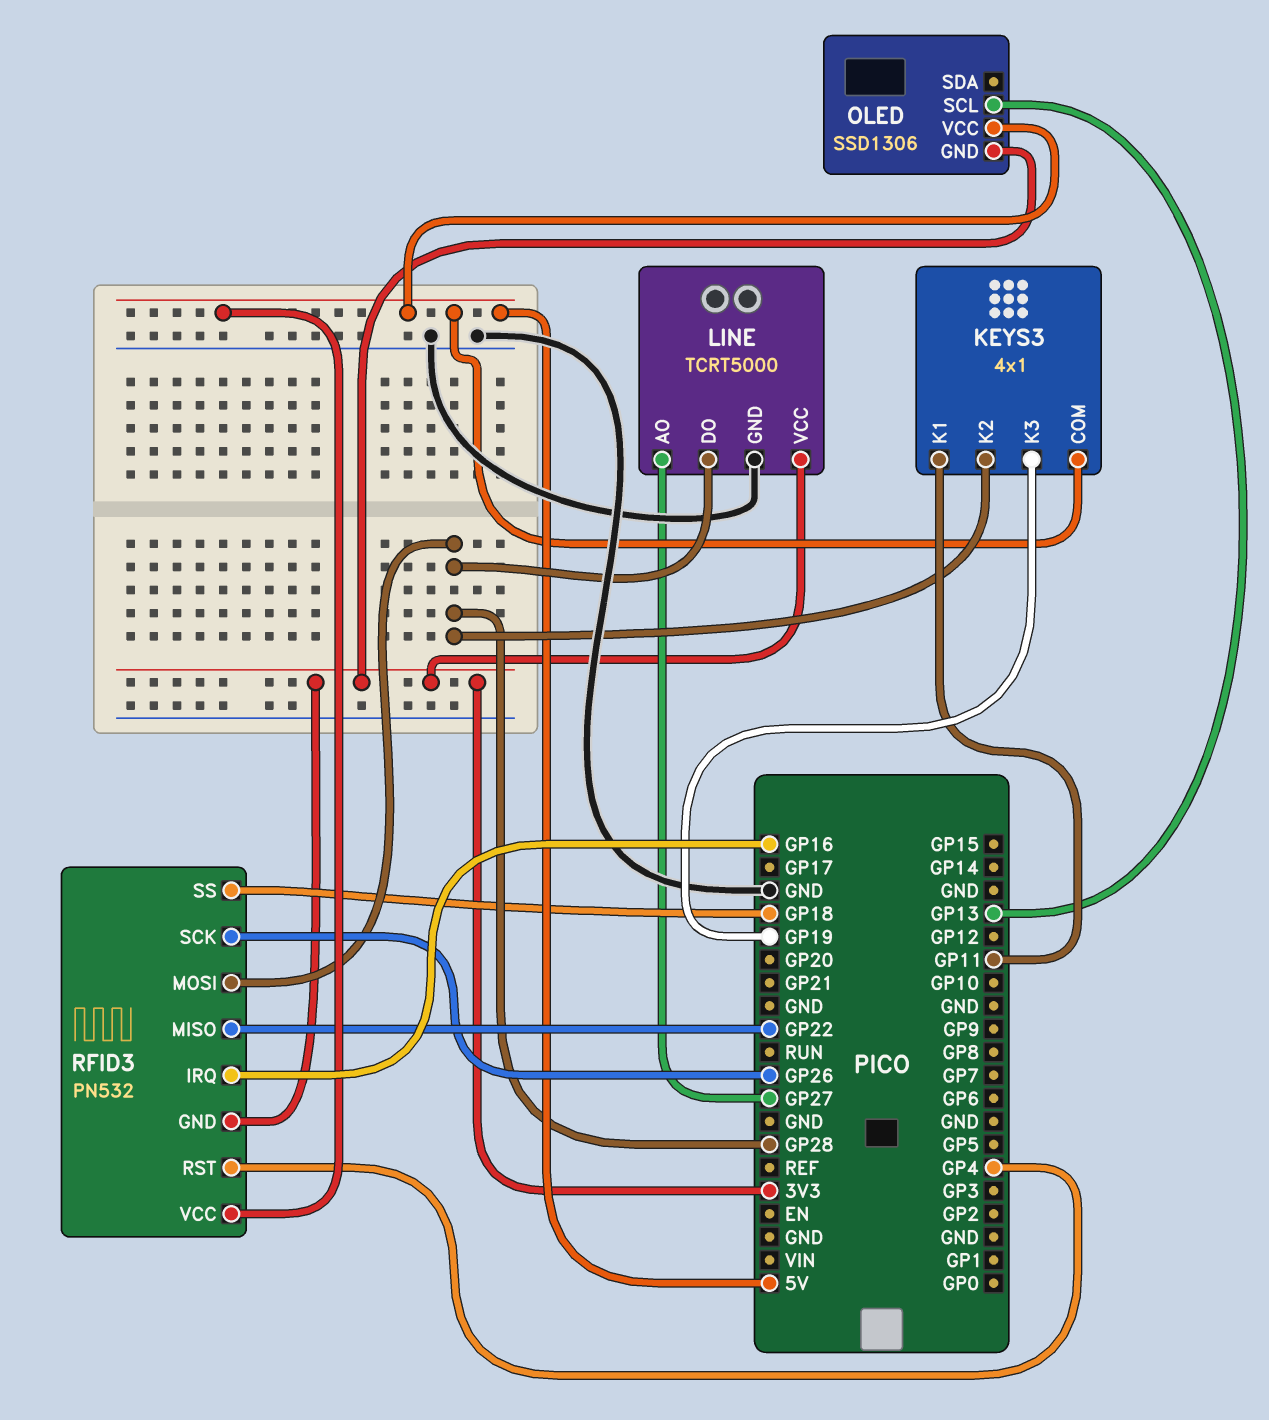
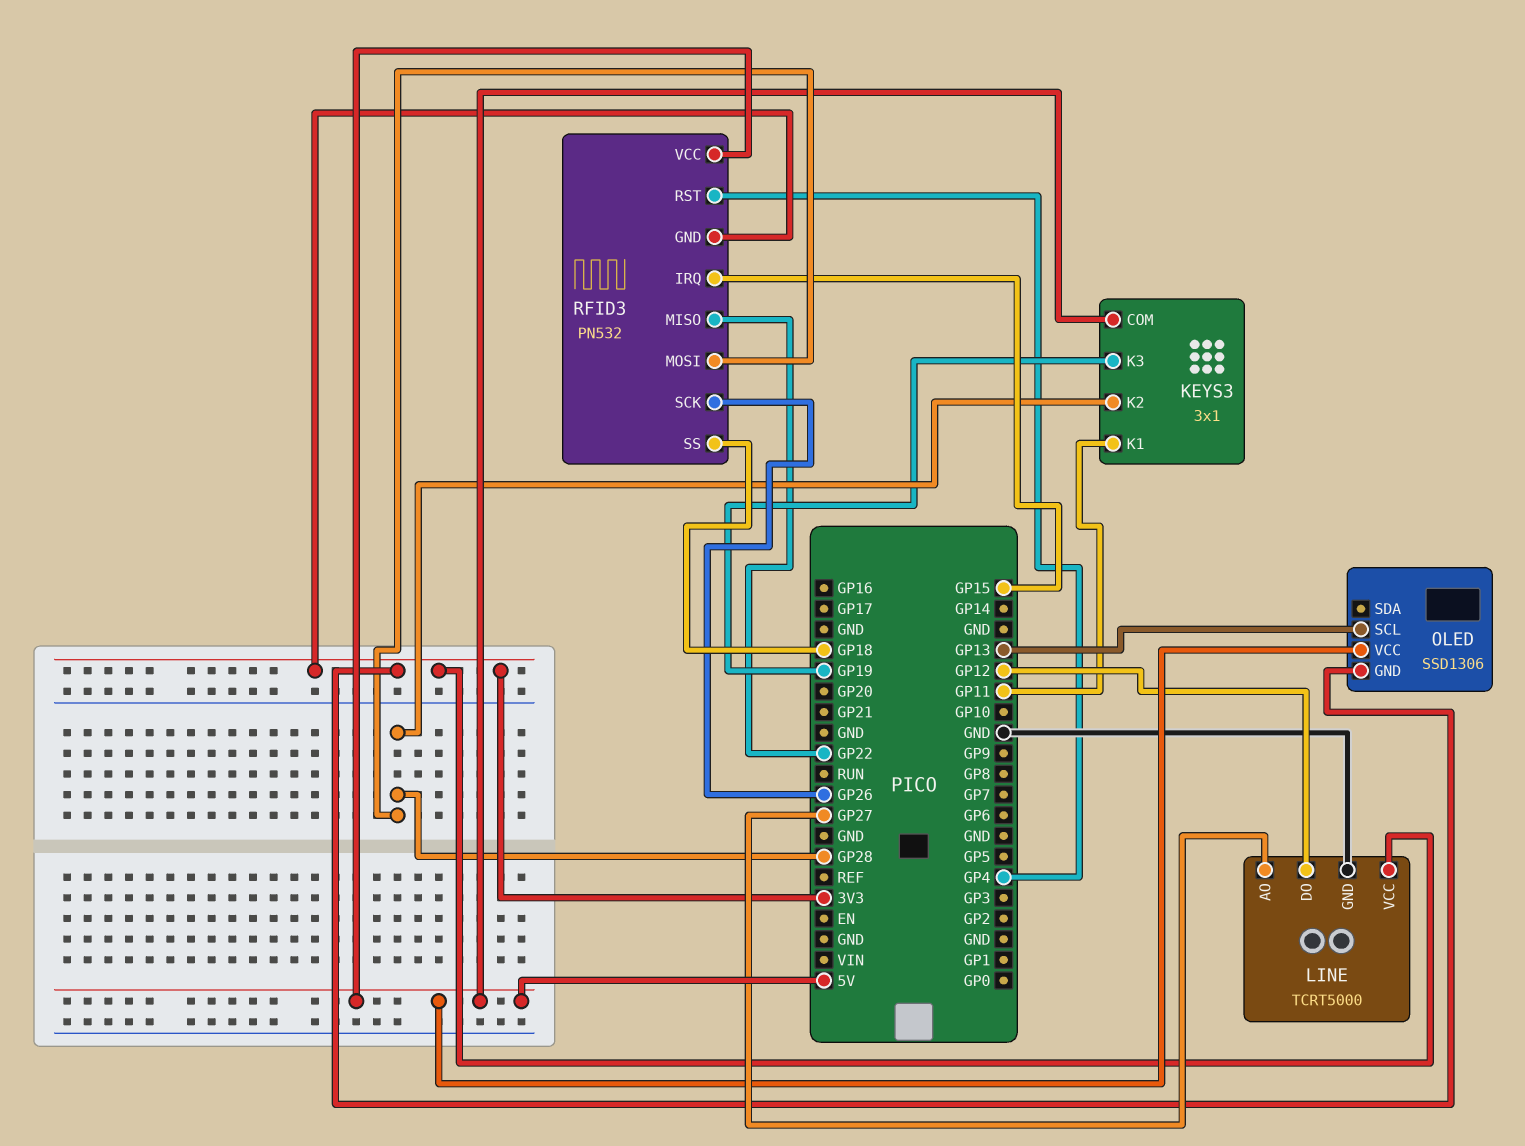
KEYS3: 4x1 -> 3x1
LINE pin DO: GP28 -> GP12
RFID3 pin IRQ: GP16 -> GP15

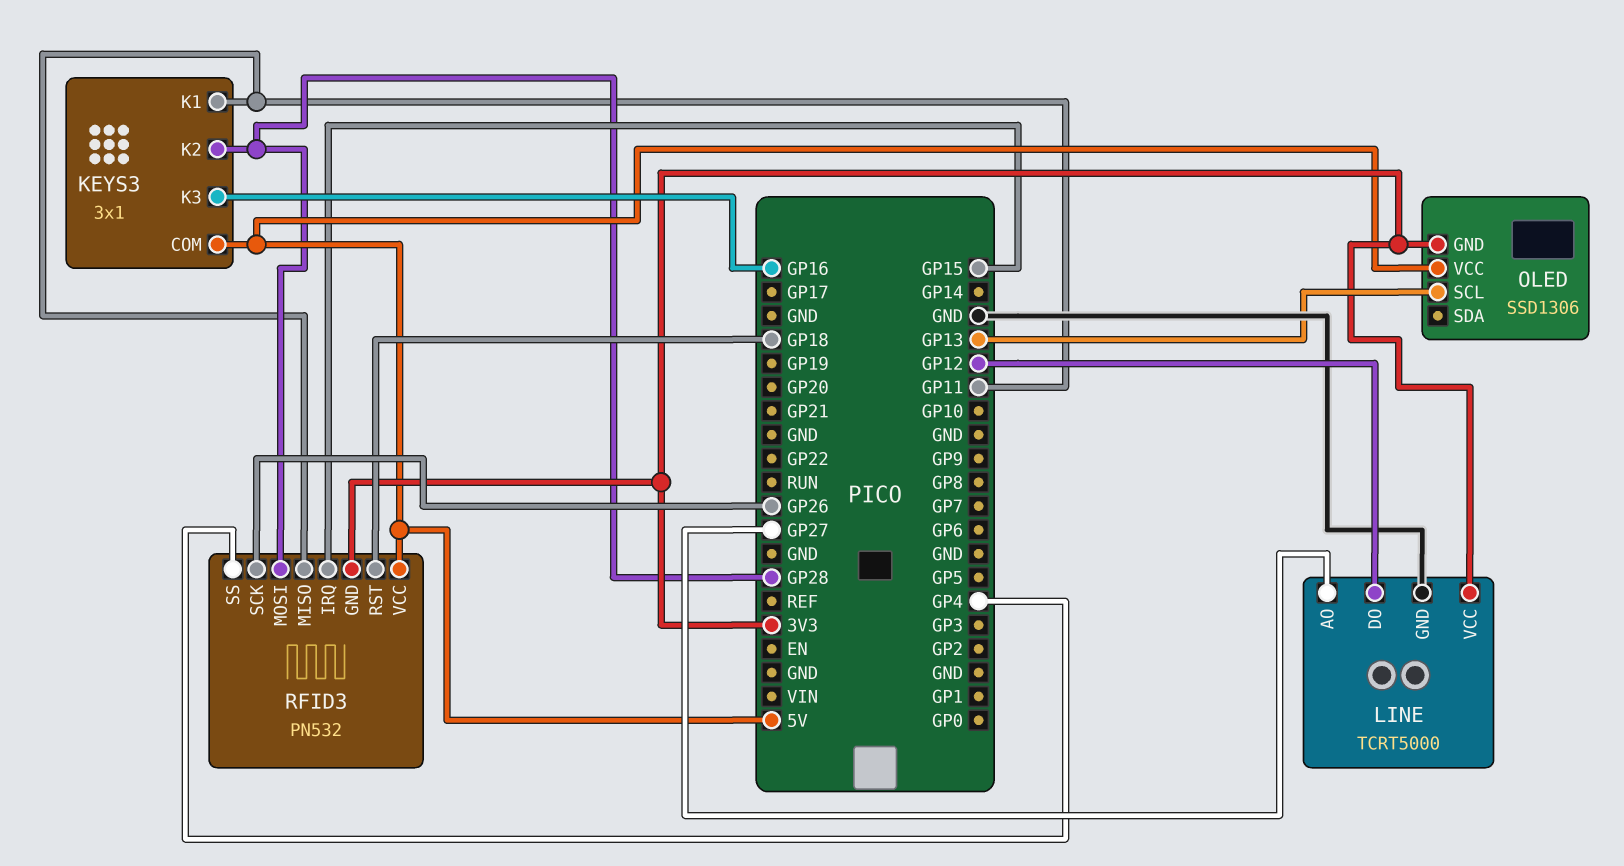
KEYS3 pin K3: GP19 -> GP16
RFID3 pin MISO: GP22 -> GP11
RFID3 pin RST: GP4 -> GP18
RFID3 pin SS: GP18 -> GP4

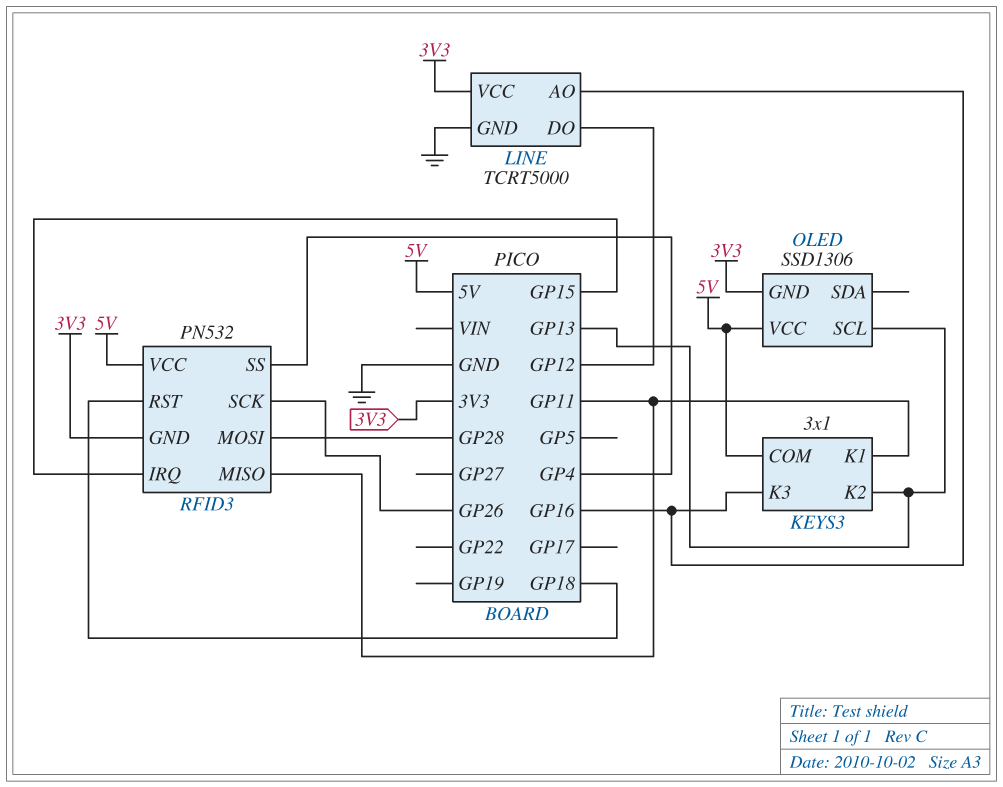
KEYS3 pin K2: GP28 -> GP13
LINE pin AO: GP27 -> GP16

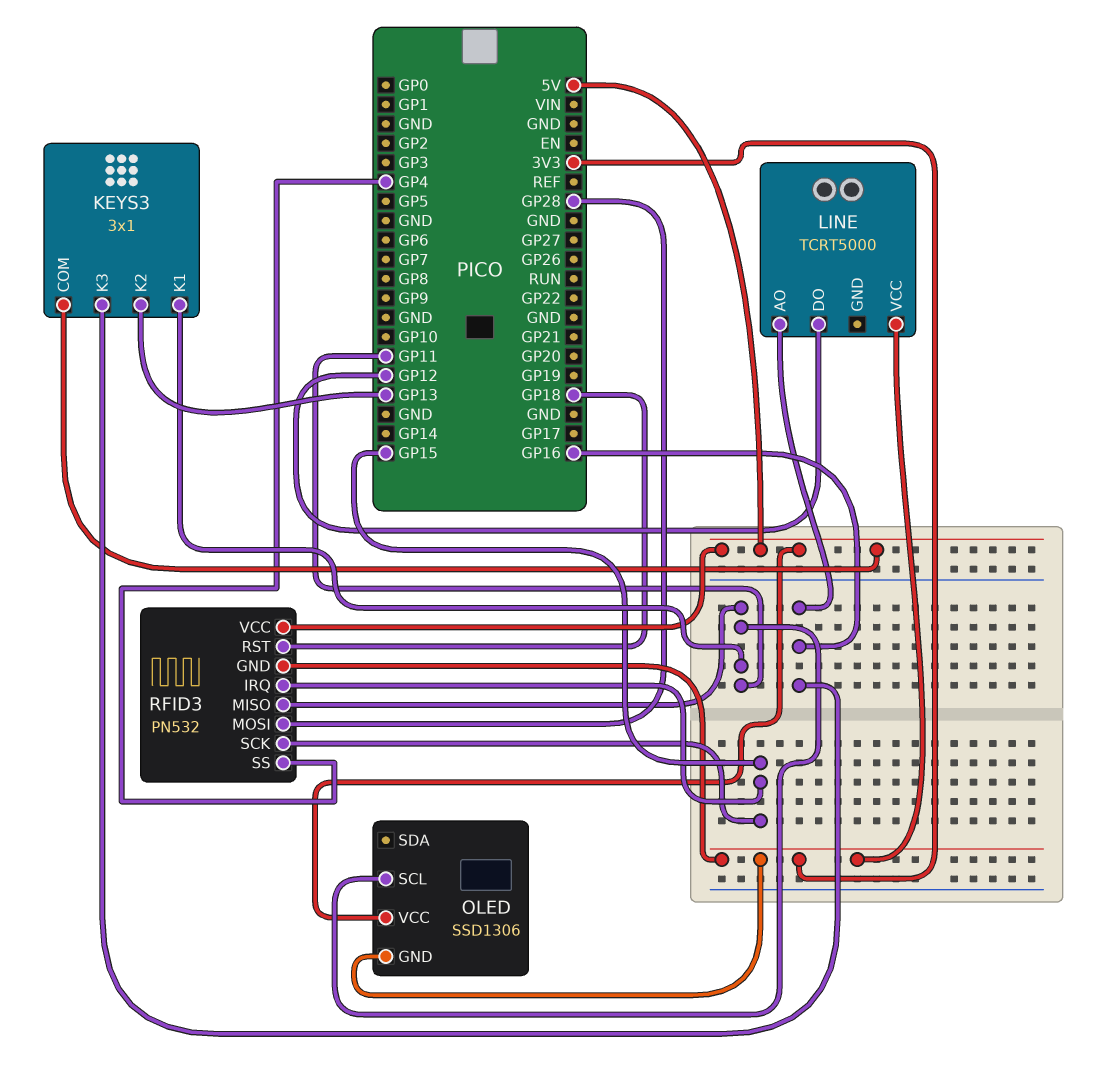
LINE pin GND: GND -> none
OLED pin SCL: GP13 -> GP11
RFID3 pin SCK: GP26 -> GP15

